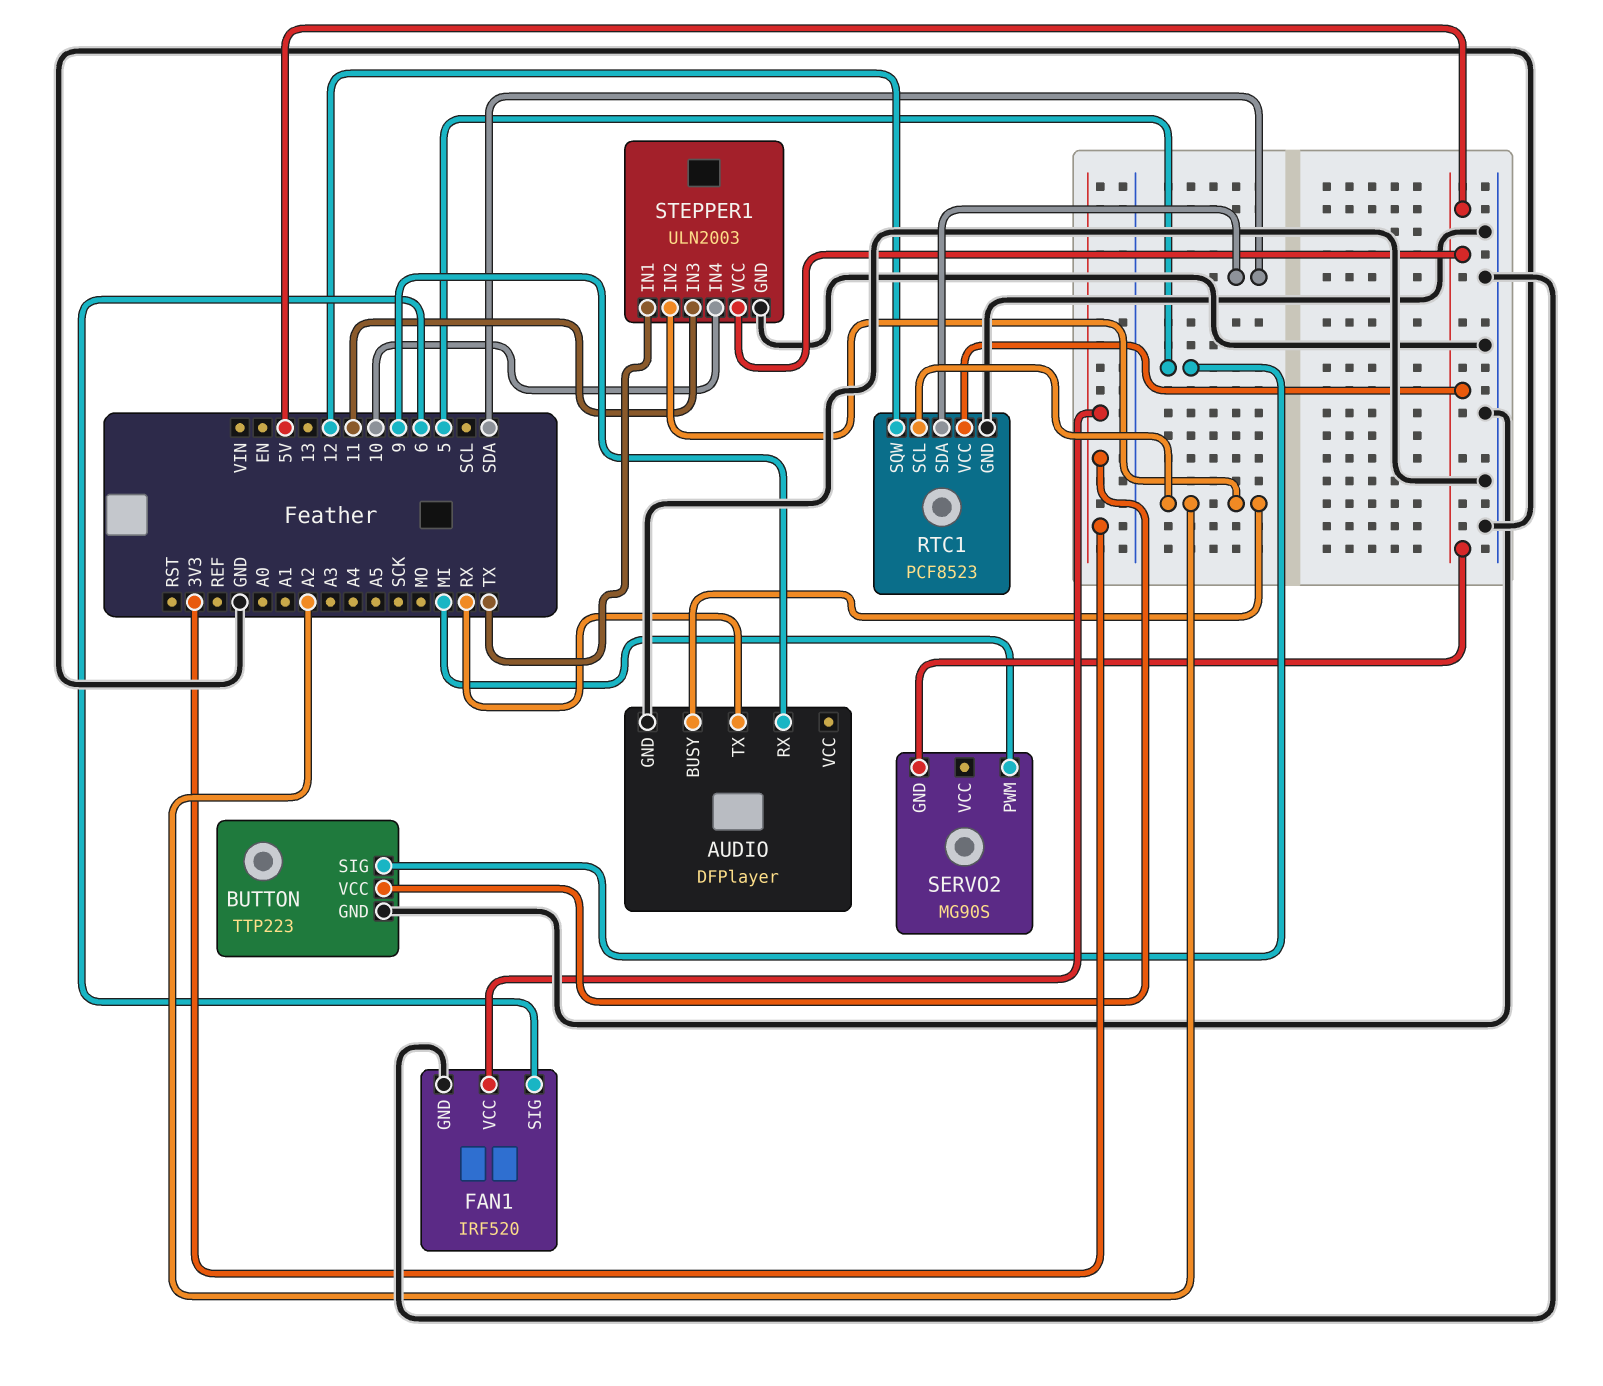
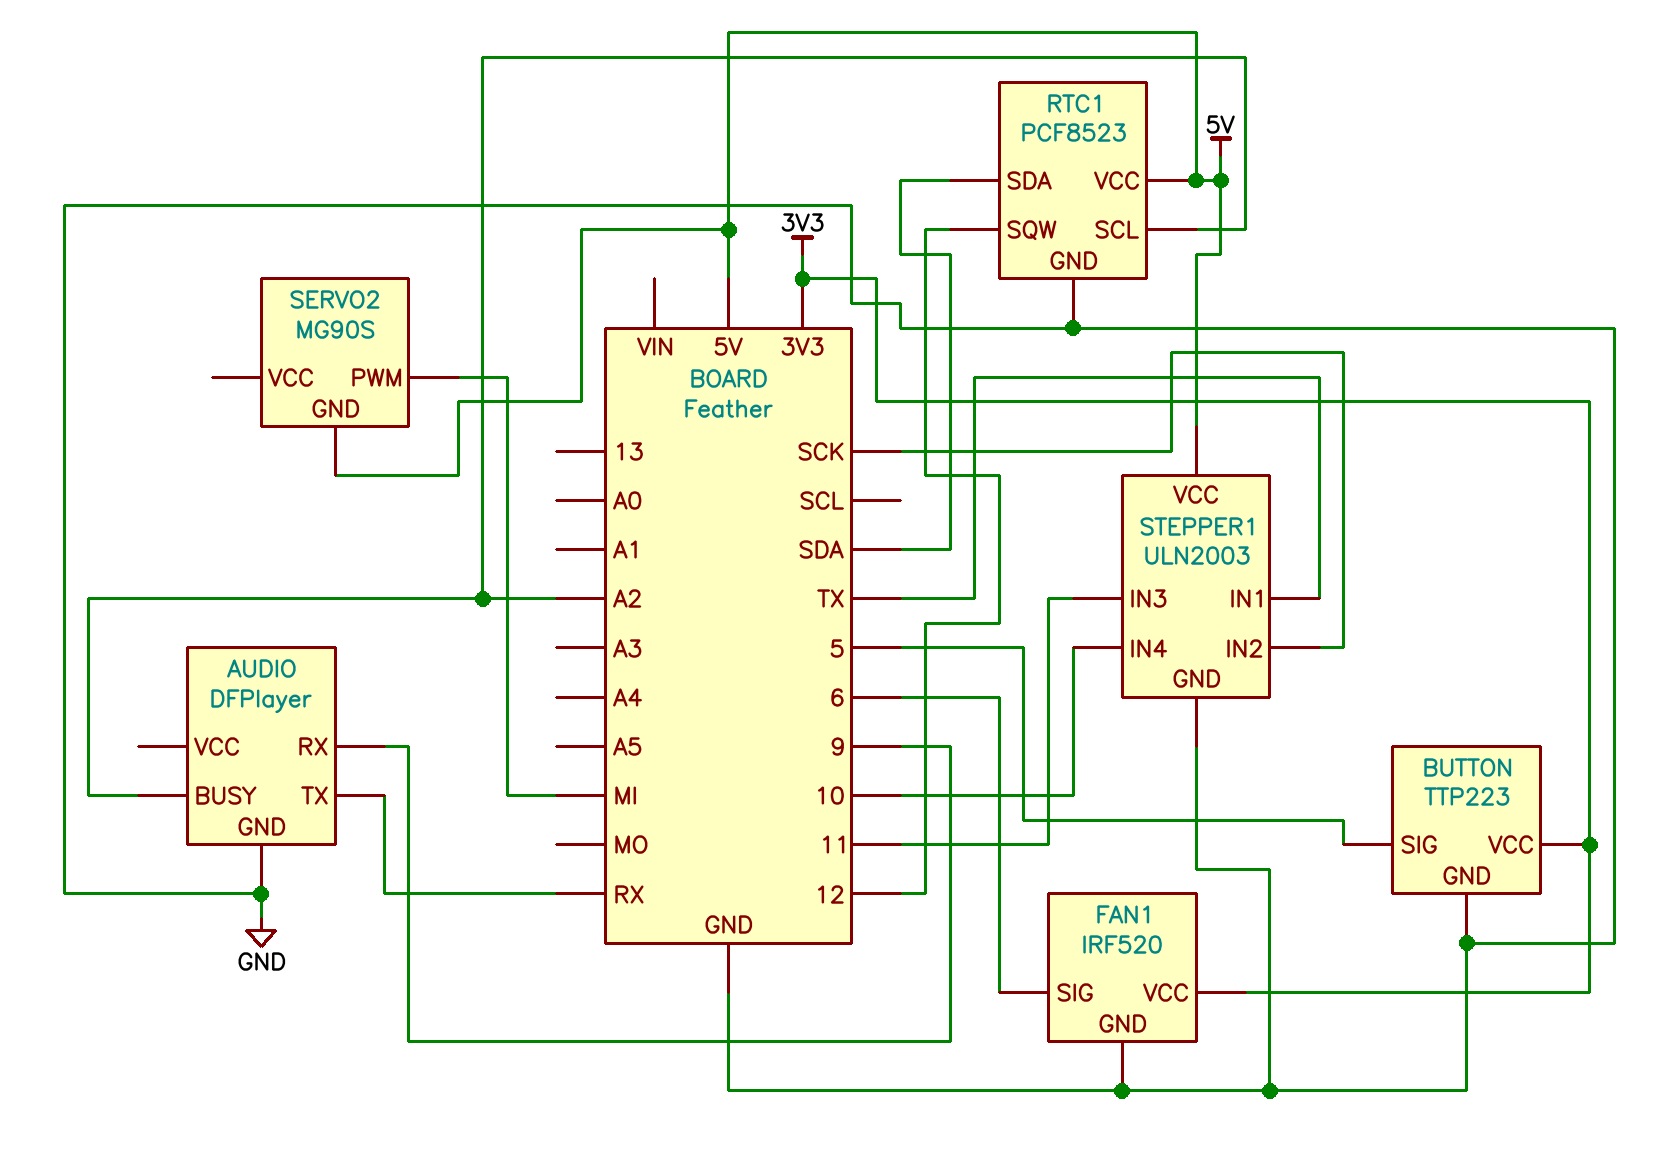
STEPPER1 pin IN2: A2 -> SCK

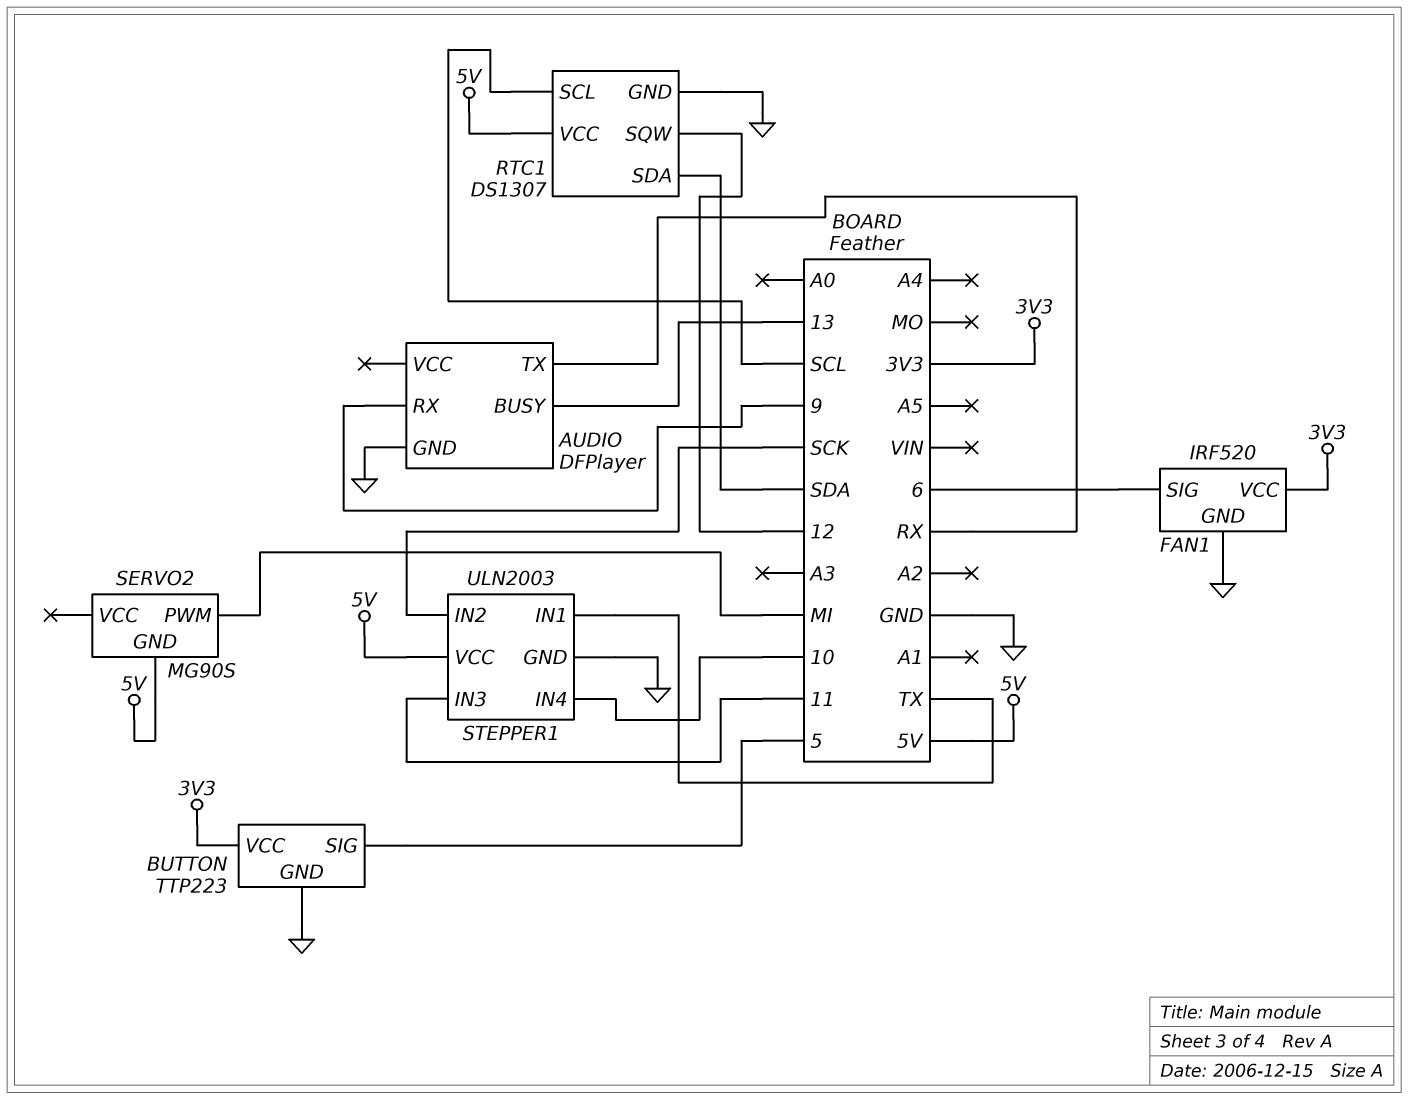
AUDIO pin BUSY: A2 -> 13
RTC1: PCF8523 -> DS1307
RTC1 pin SCL: A2 -> SCL

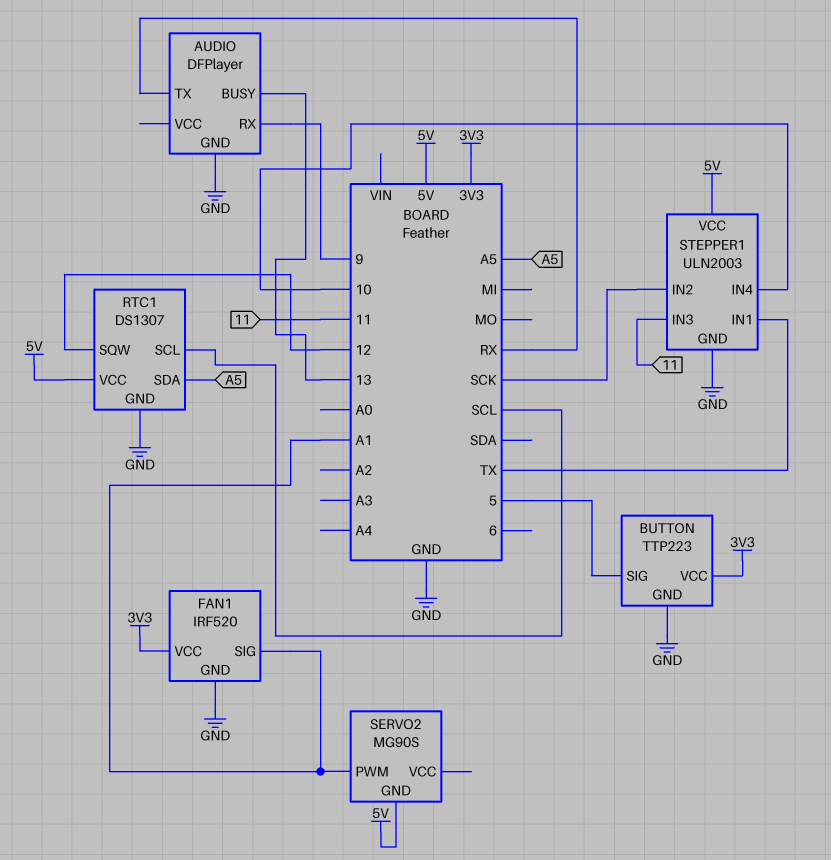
FAN1 pin SIG: 6 -> A1
RTC1 pin SDA: SDA -> A5
SERVO2 pin PWM: MI -> A1

